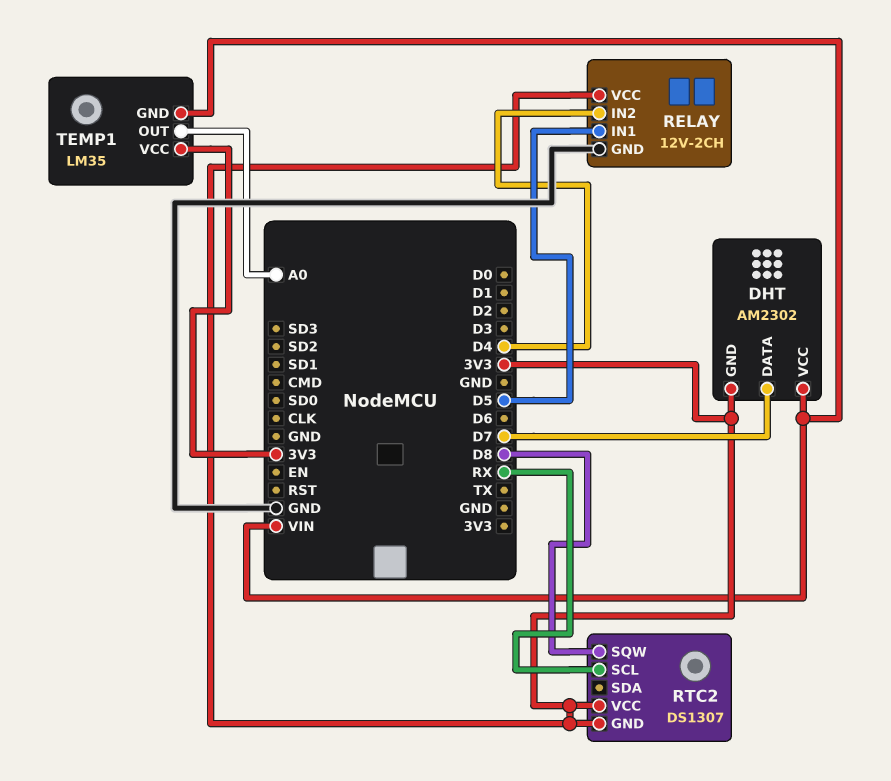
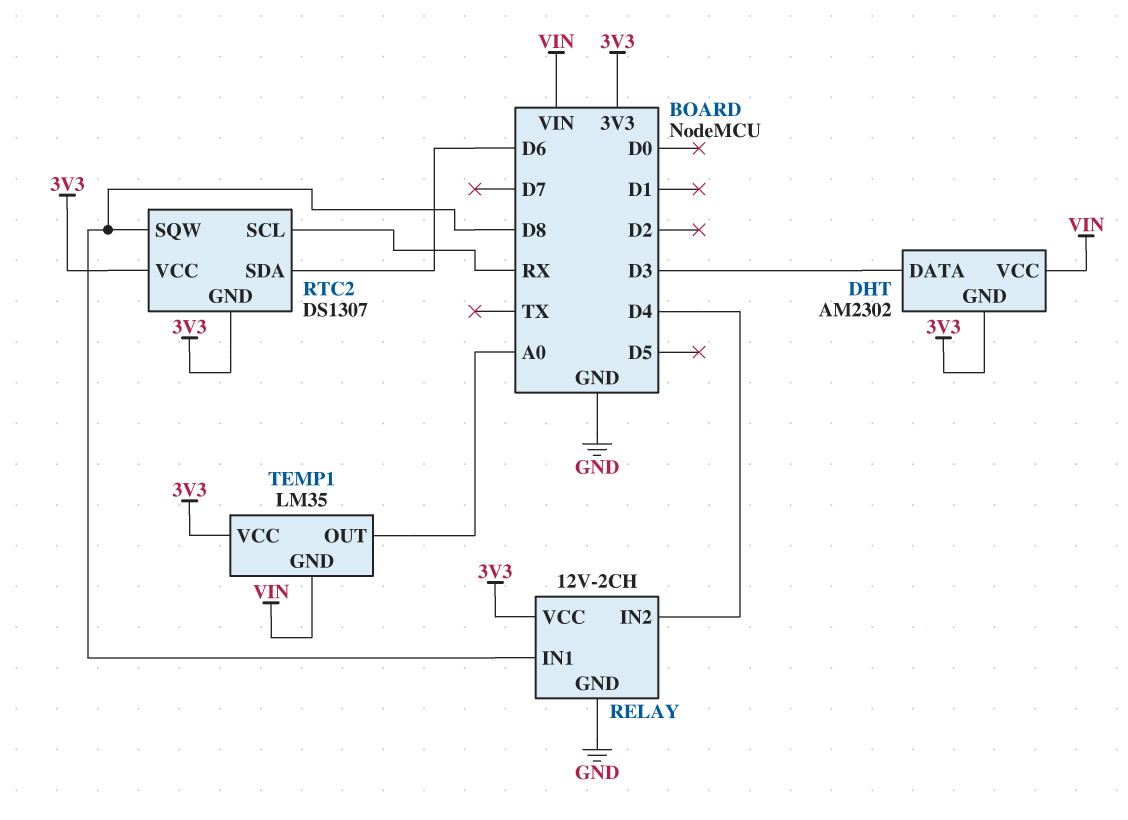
DHT pin DATA: D7 -> D3
RELAY pin IN1: D5 -> D8
RTC2 pin SDA: none -> D6

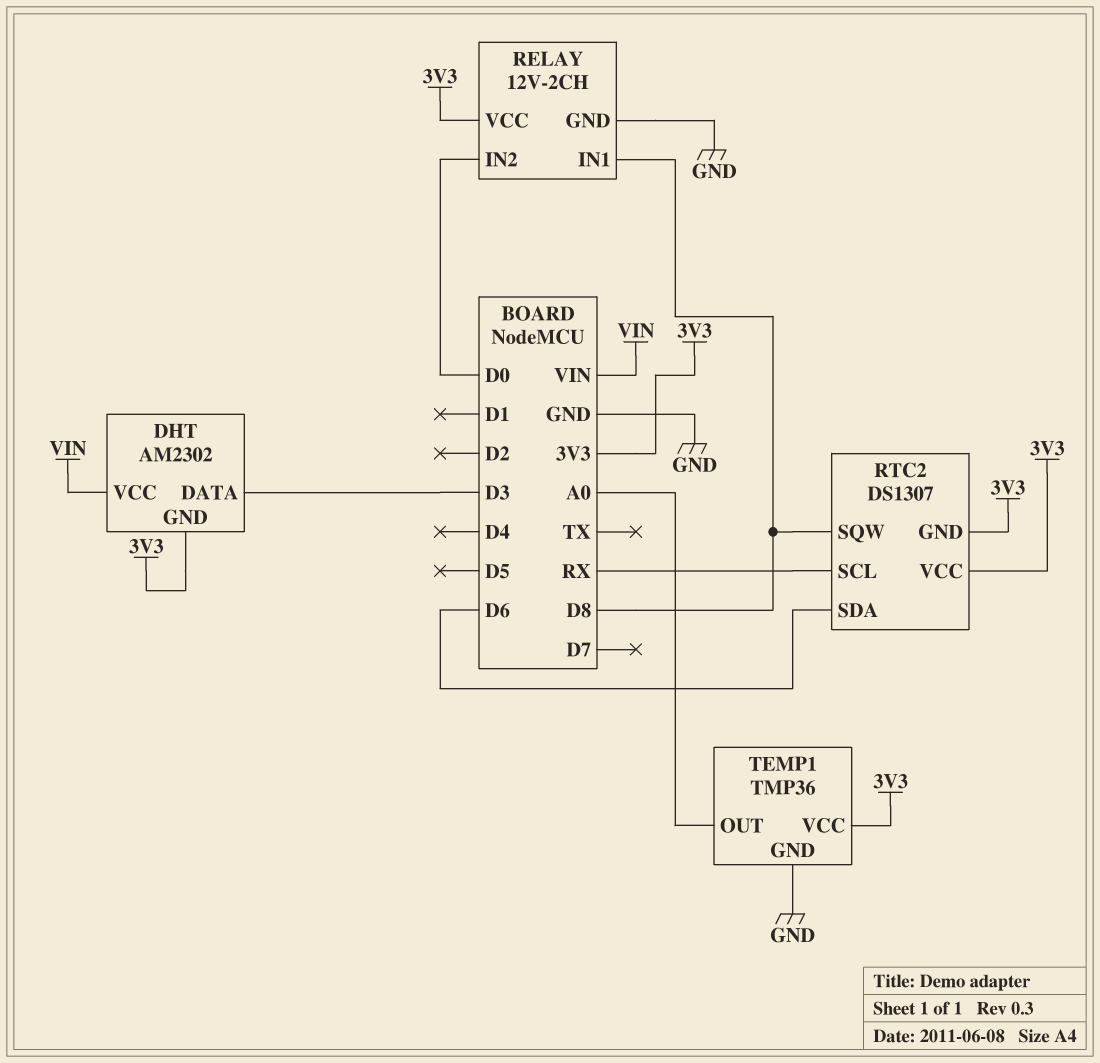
RELAY pin IN2: D4 -> D0
TEMP1: LM35 -> TMP36
TEMP1 pin GND: VIN -> GND

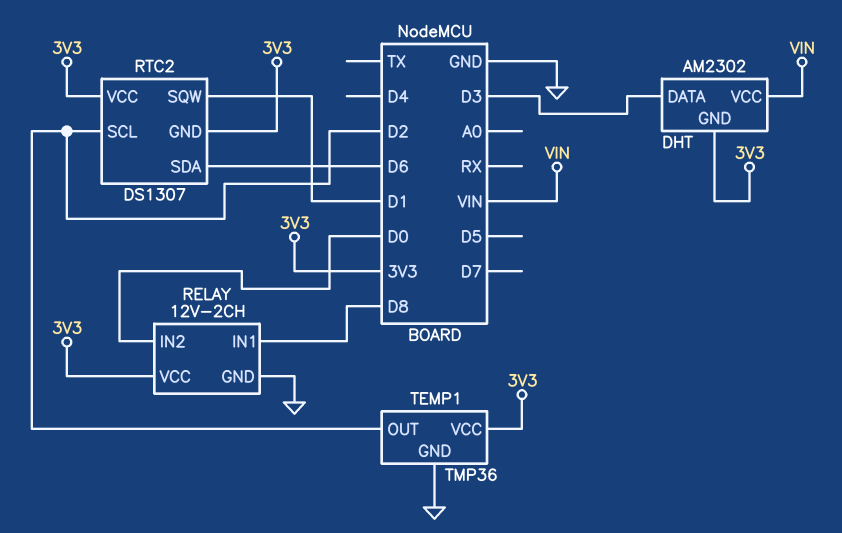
RTC2 pin SCL: RX -> D2
RTC2 pin SQW: D8 -> D1
TEMP1 pin OUT: A0 -> D2

